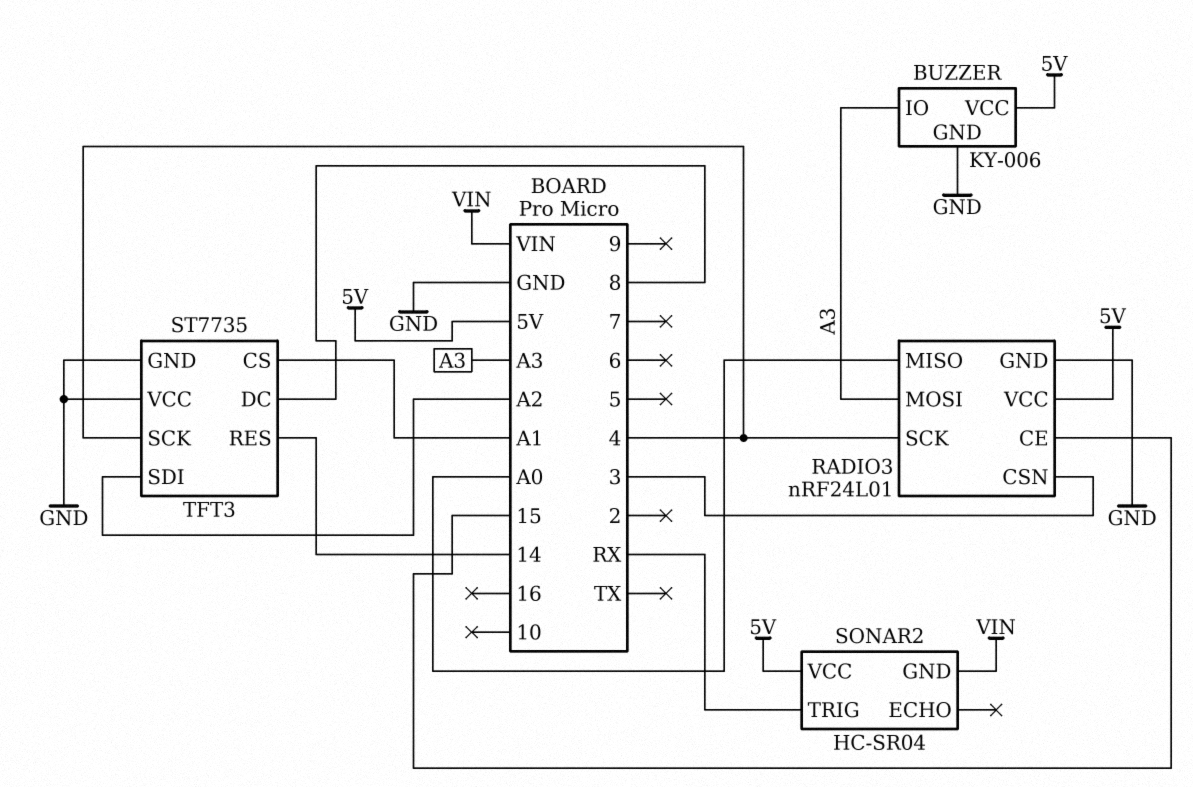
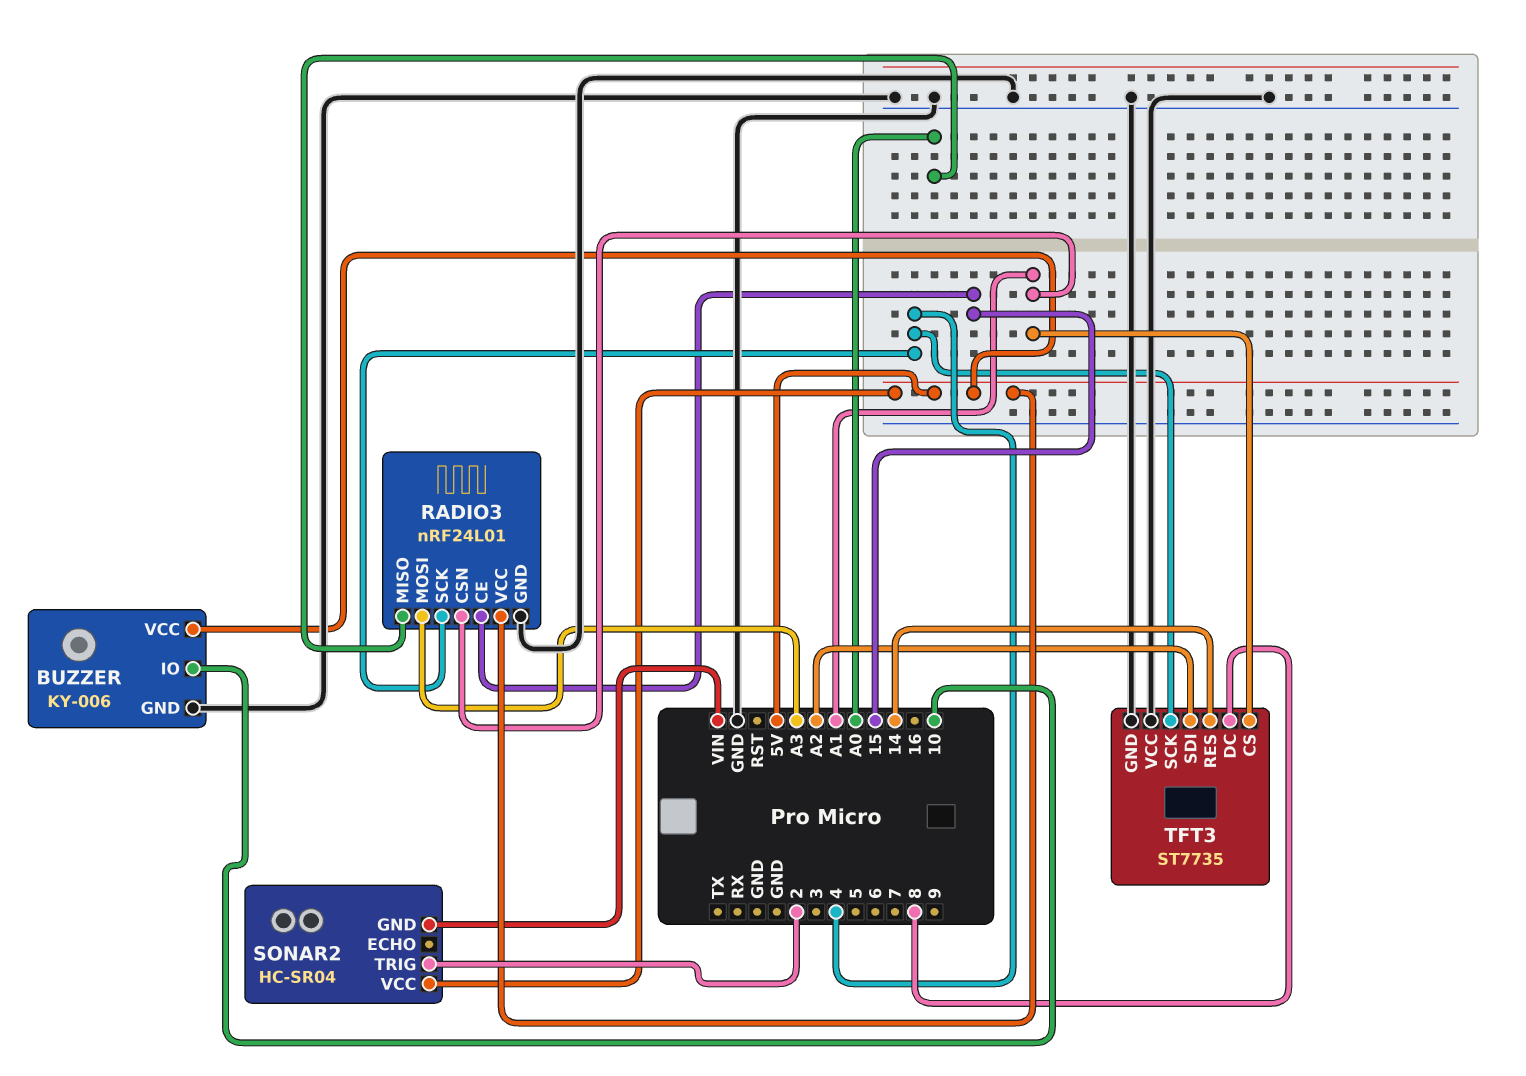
BUZZER pin IO: A3 -> 10
RADIO3 pin CSN: 3 -> A1
SONAR2 pin TRIG: RX -> 2

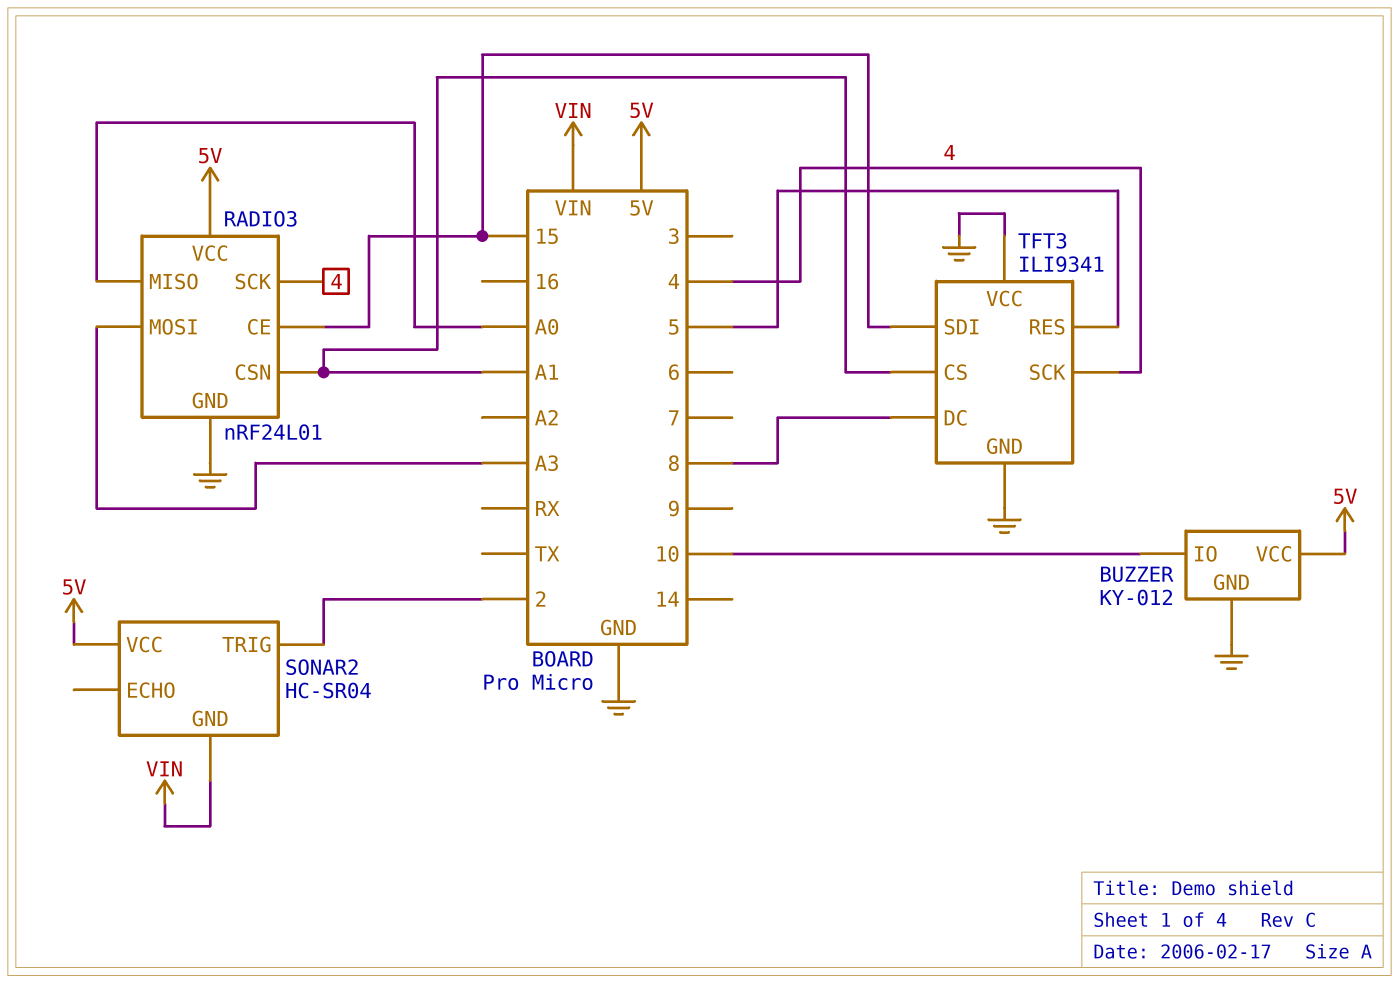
BUZZER: KY-006 -> KY-012
TFT3: ST7735 -> ILI9341
TFT3 pin RES: 14 -> 5
TFT3 pin SDI: A2 -> 15

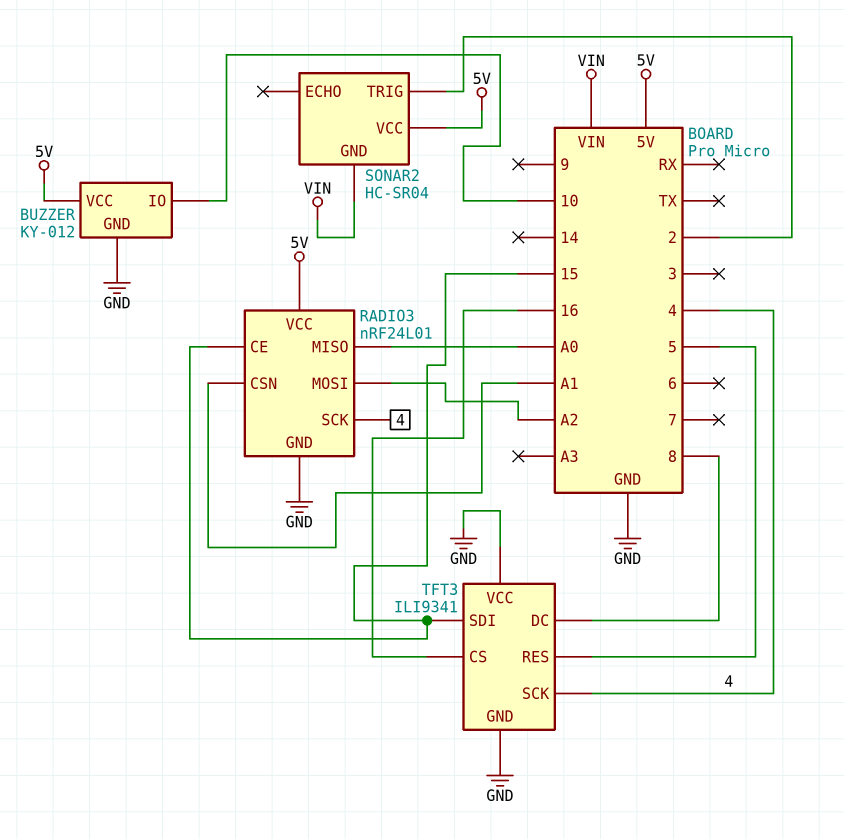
RADIO3 pin MOSI: A3 -> A2
TFT3 pin CS: A1 -> 16

